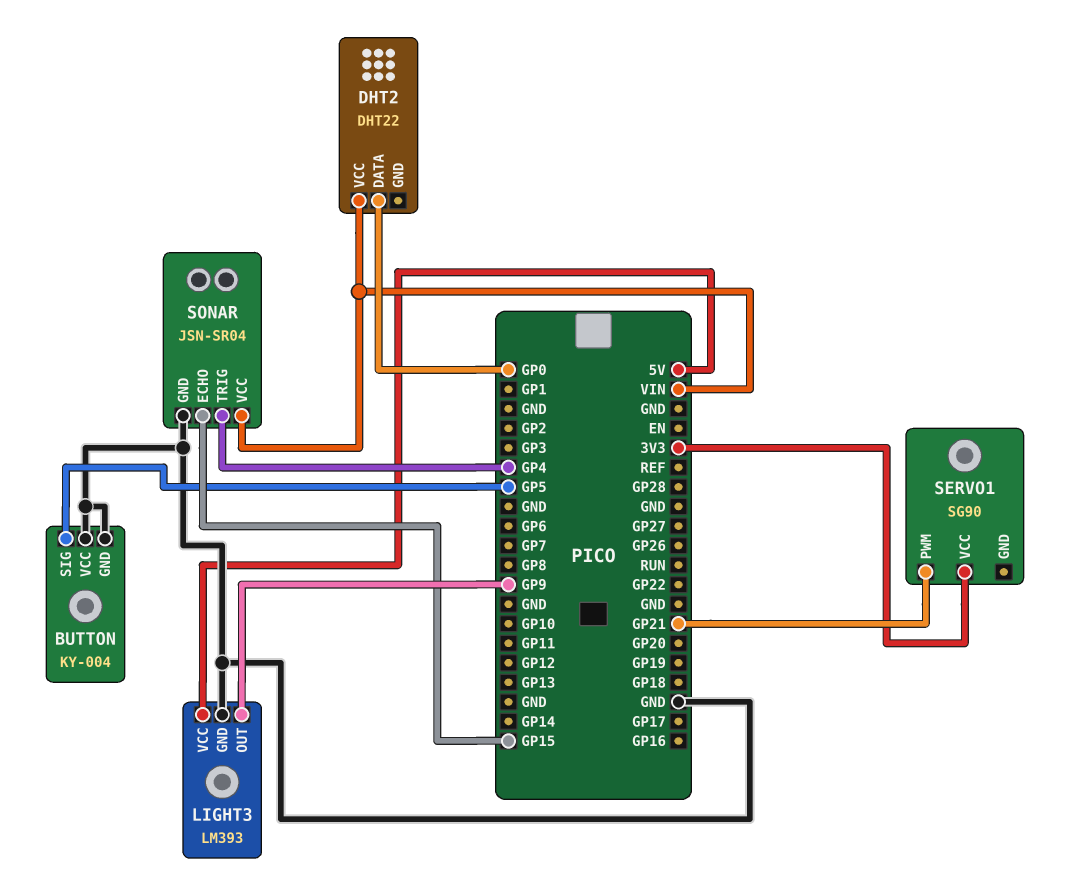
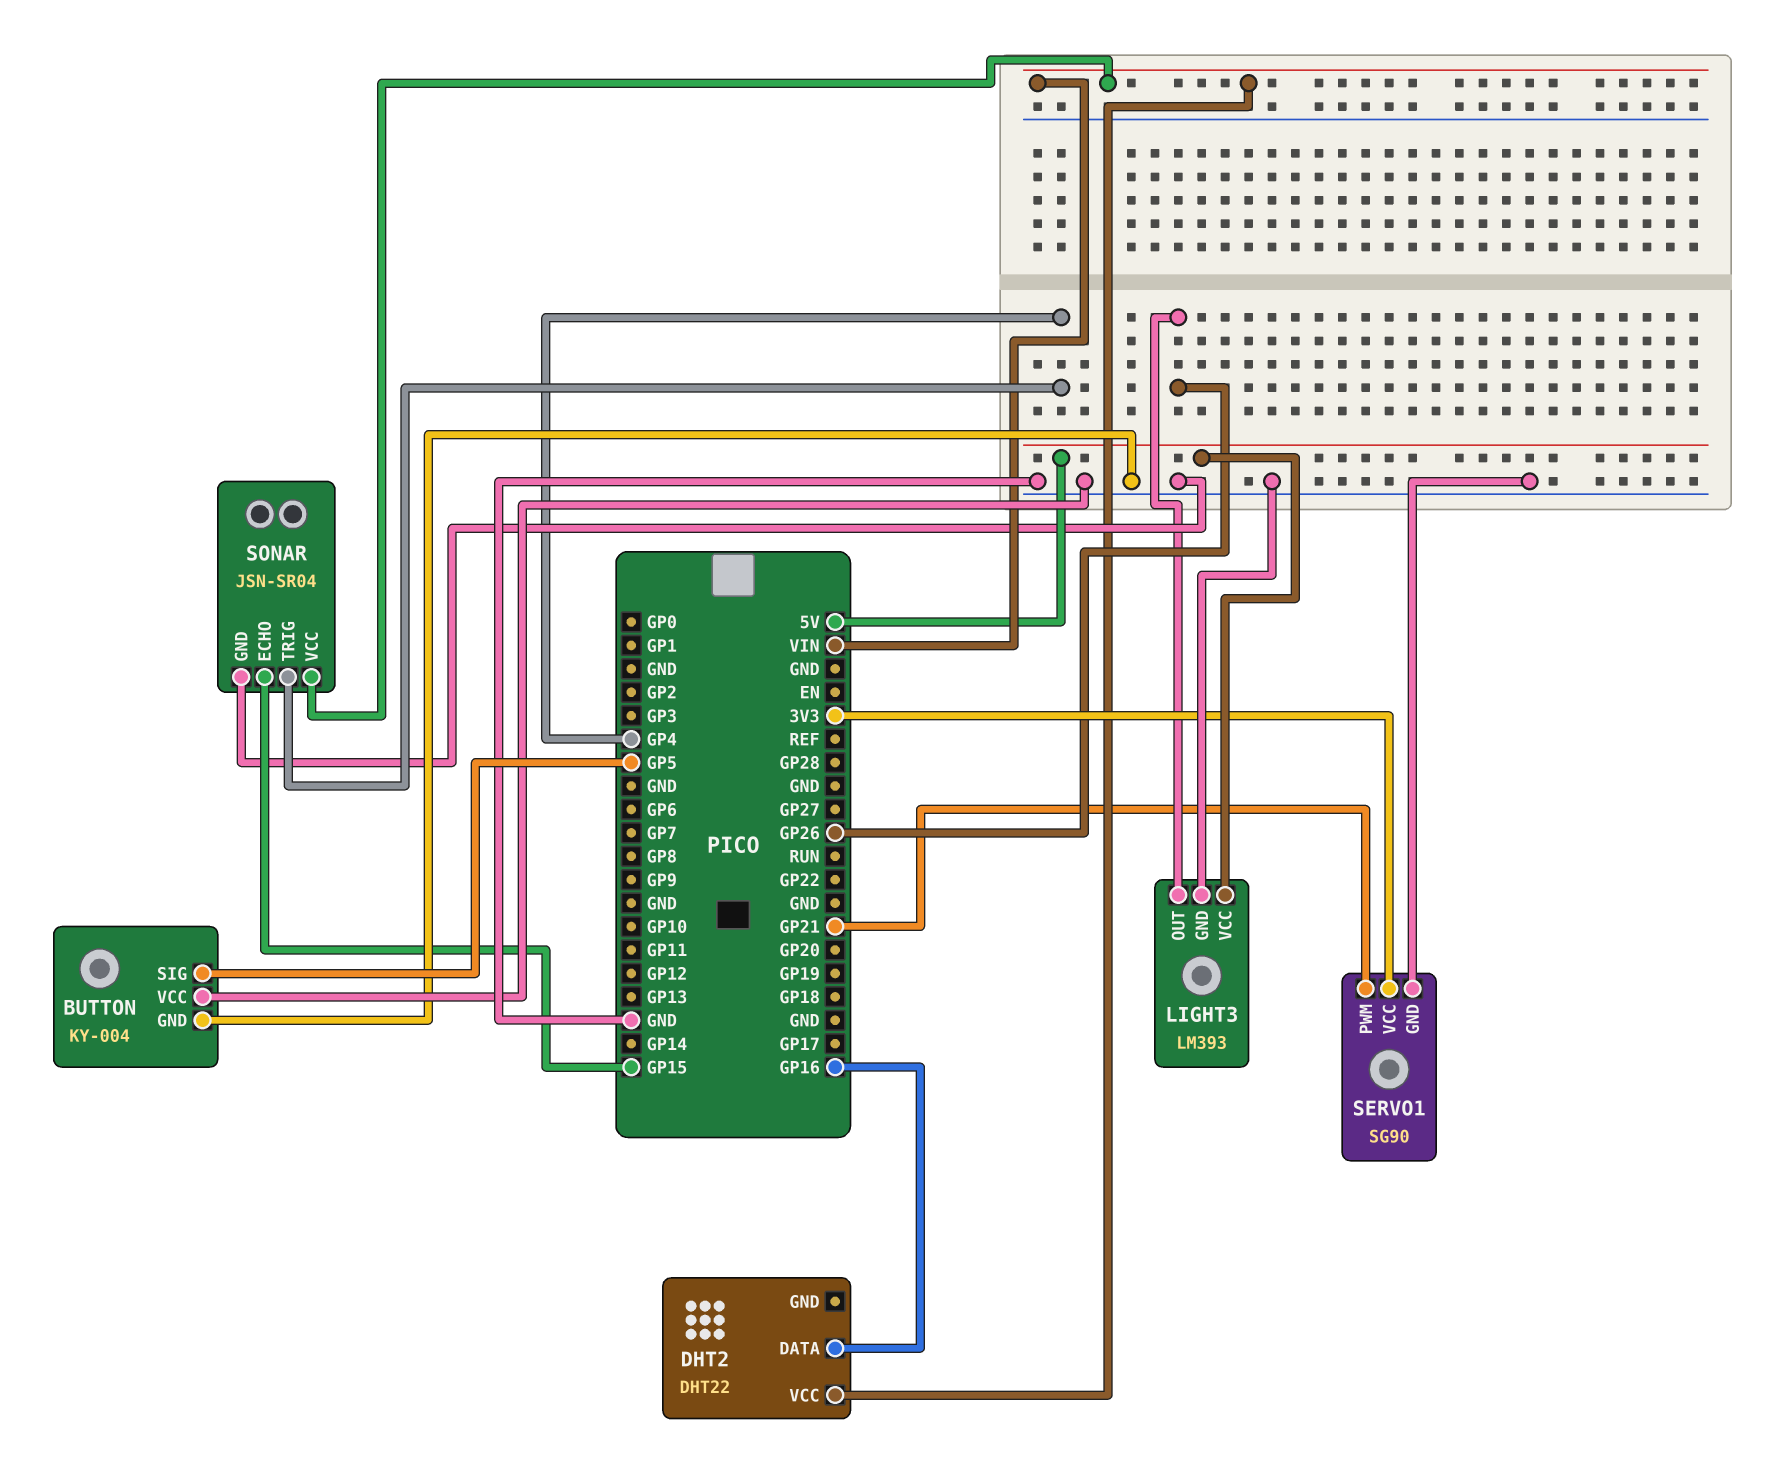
DHT2 pin DATA: GP0 -> GP16
LIGHT3 pin OUT: GP9 -> GP26
SERVO1 pin GND: none -> GND

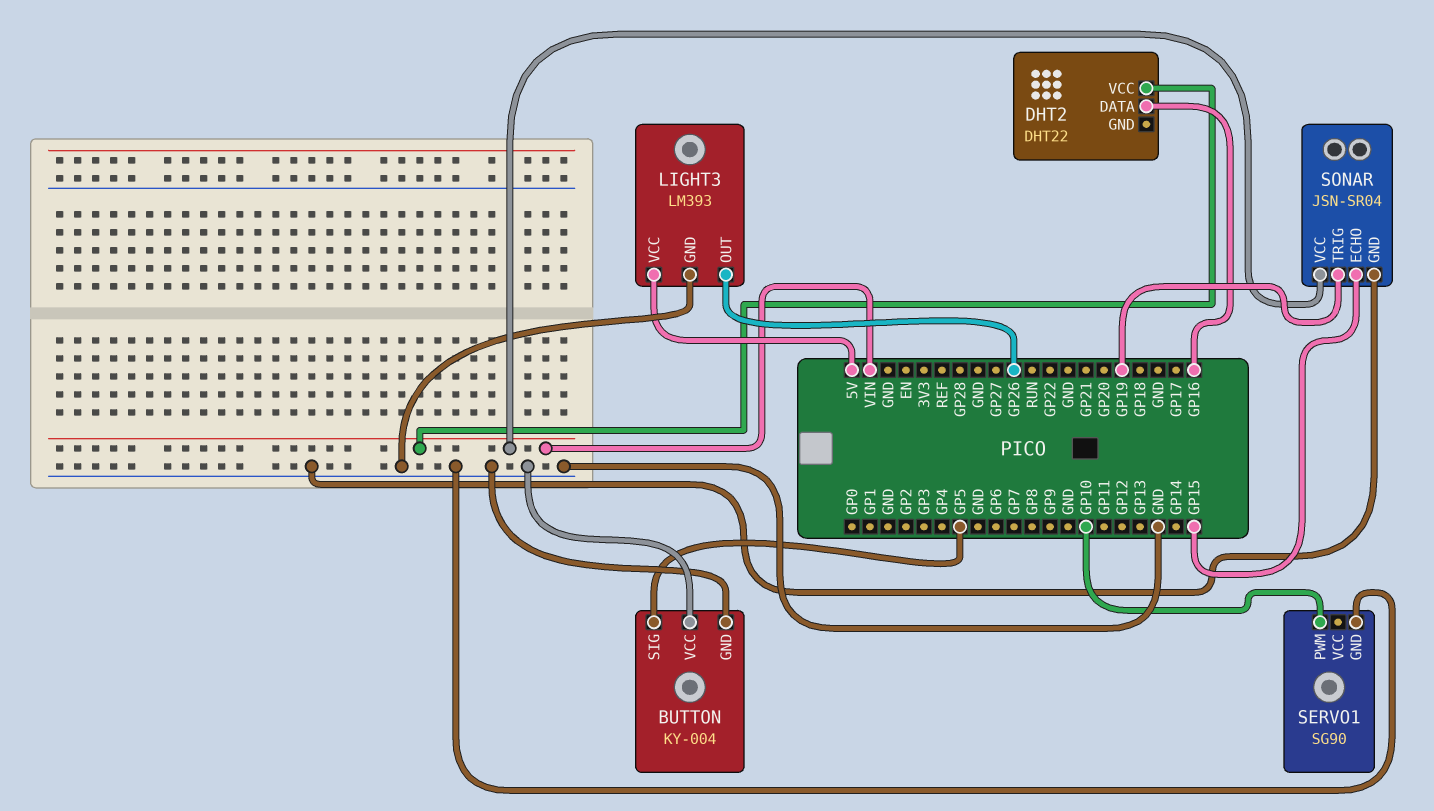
SERVO1 pin PWM: GP21 -> GP10
SERVO1 pin VCC: 3V3 -> none
SONAR pin TRIG: GP4 -> GP19

